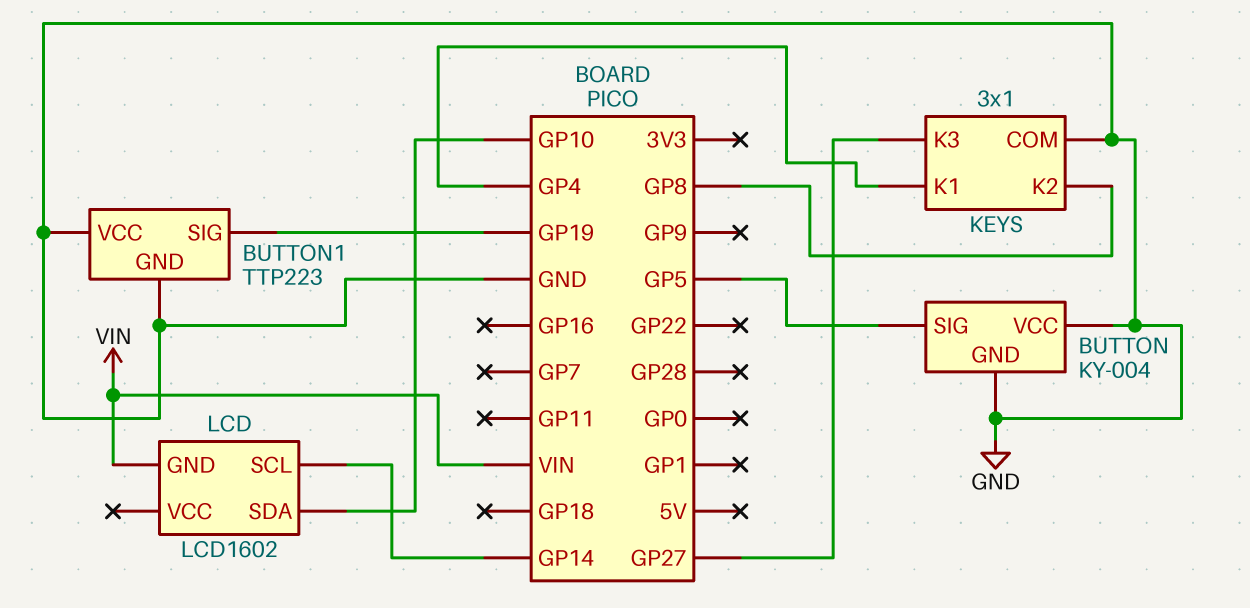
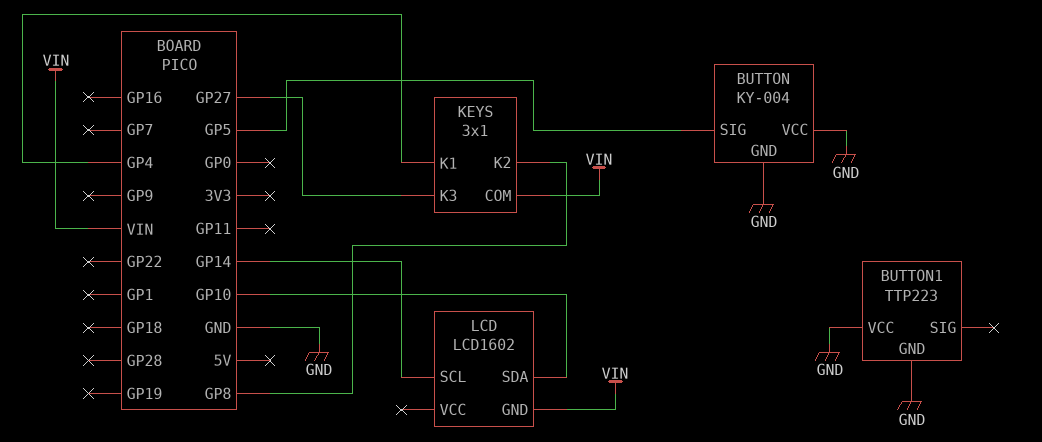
BUTTON1 pin SIG: GP19 -> none
KEYS pin COM: GND -> VIN

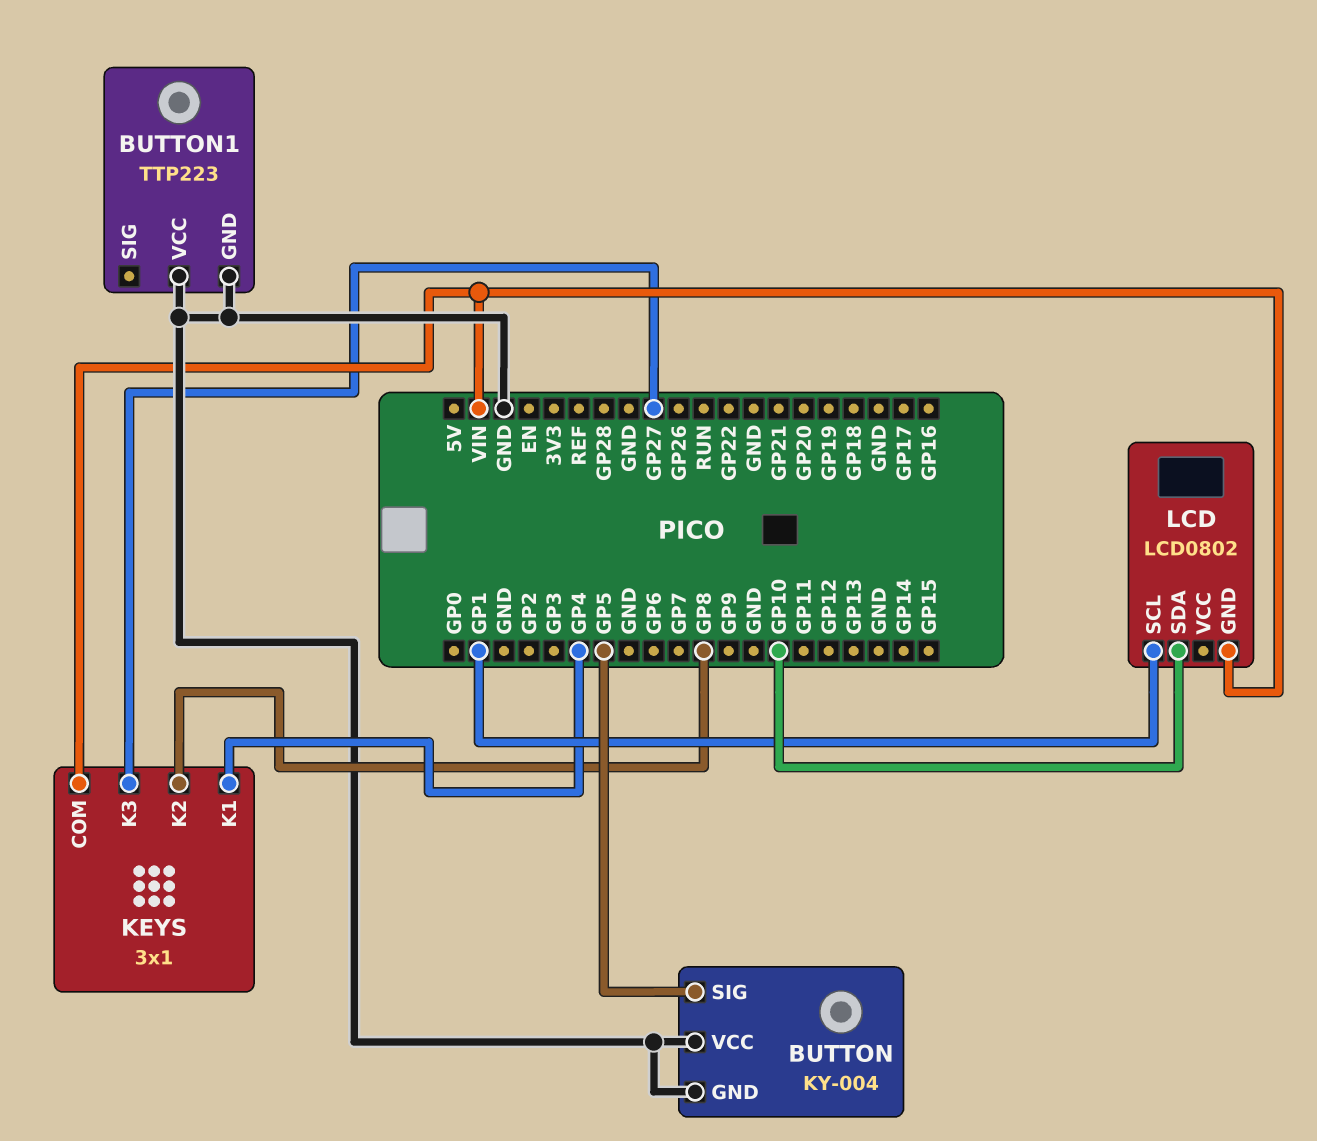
LCD: LCD1602 -> LCD0802
LCD pin SCL: GP14 -> GP1

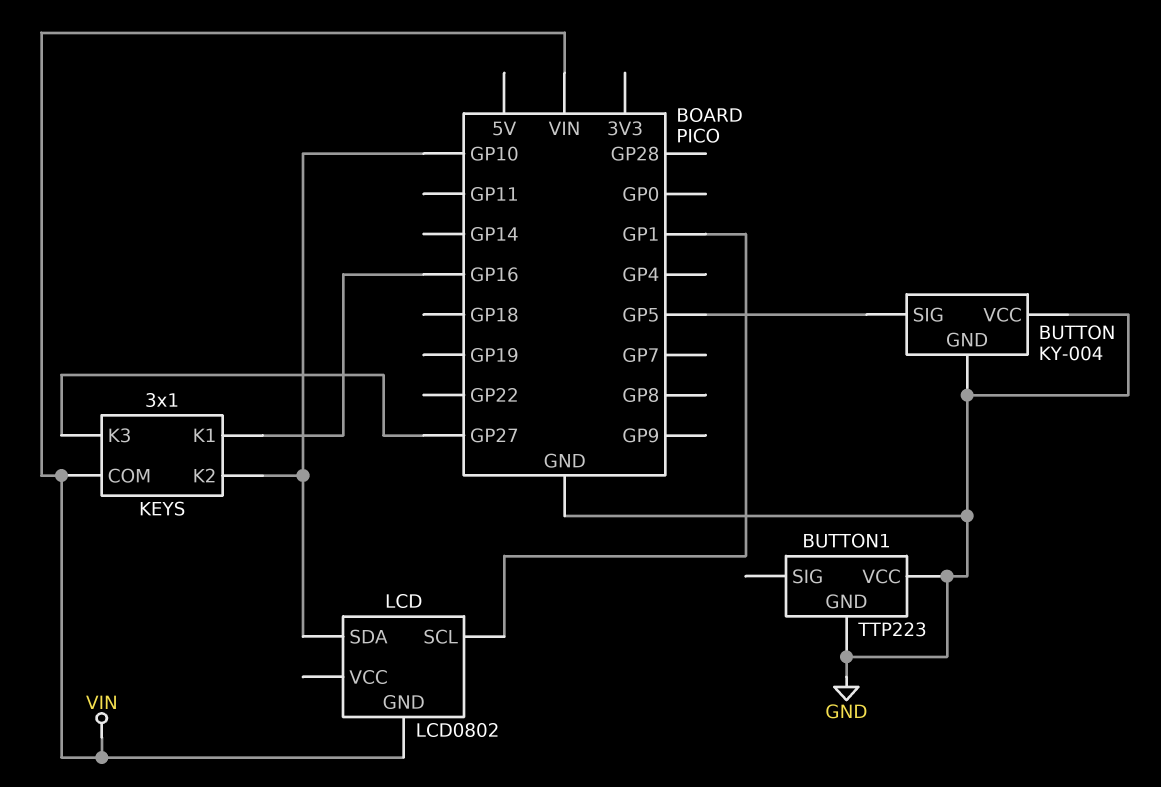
KEYS pin K1: GP4 -> GP16
KEYS pin K2: GP8 -> GP10

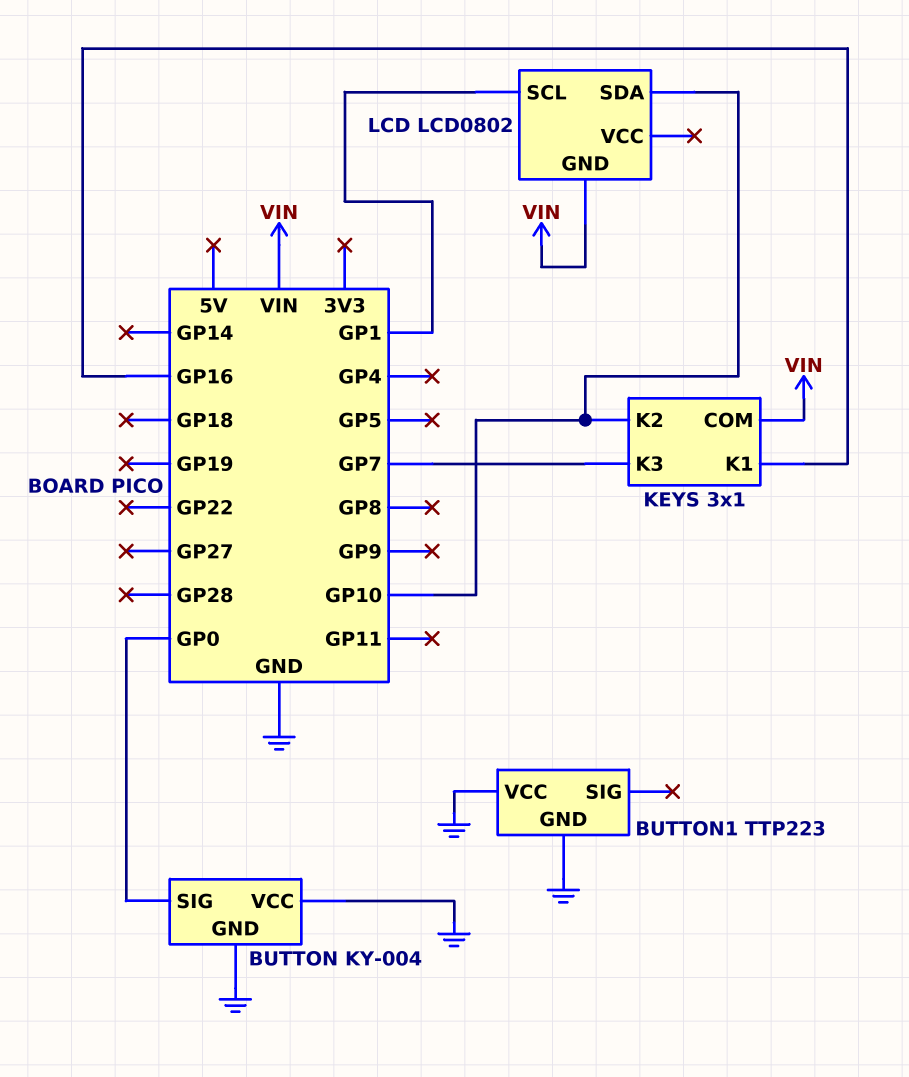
BUTTON pin SIG: GP5 -> GP0
KEYS pin K3: GP27 -> GP7

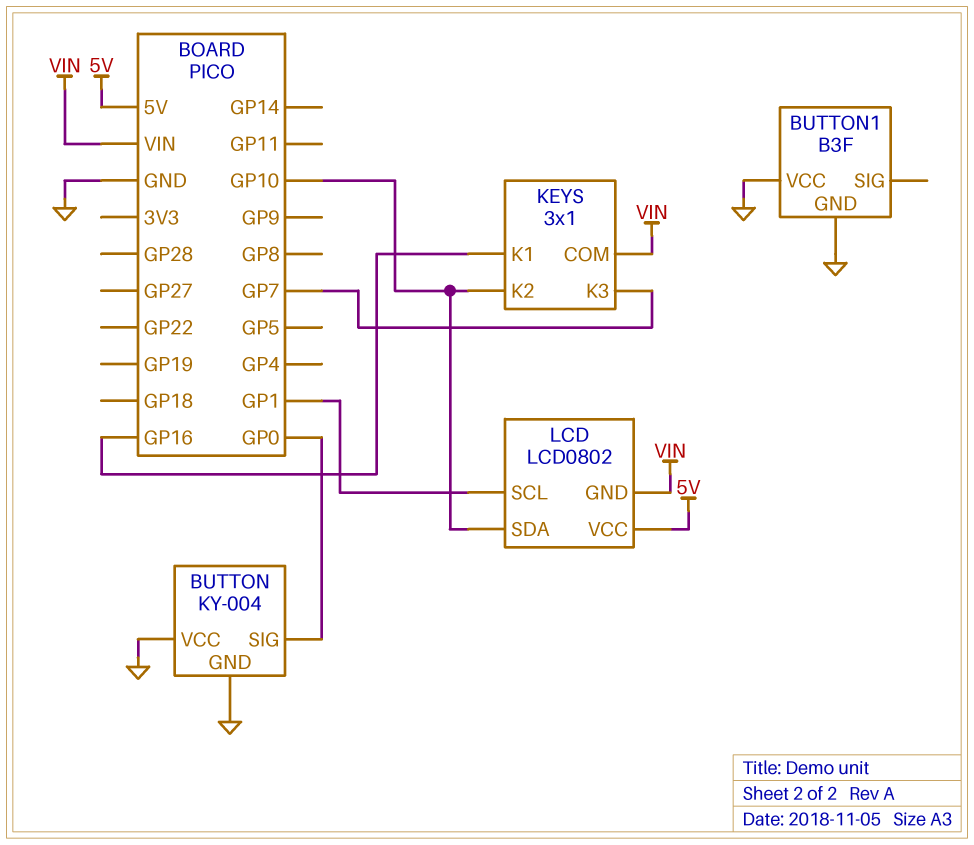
BUTTON1: TTP223 -> B3F
LCD pin VCC: none -> 5V

